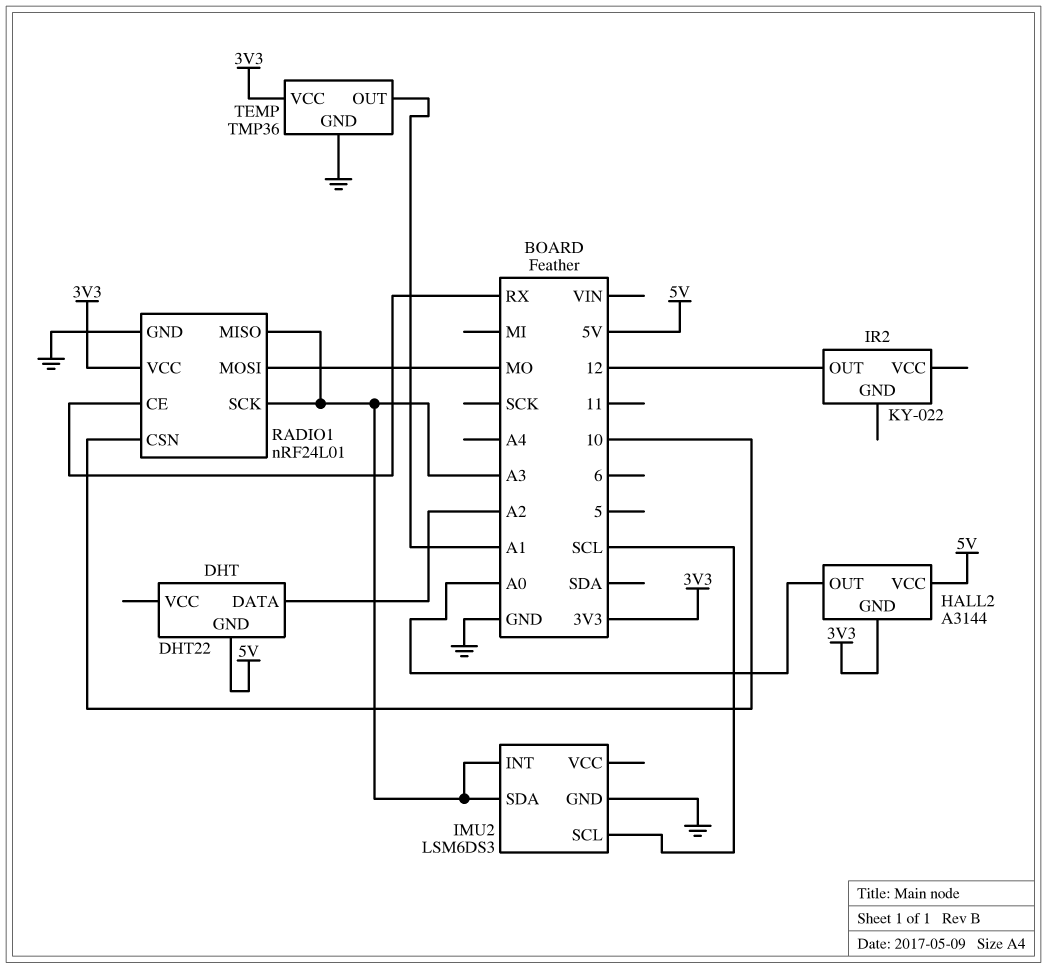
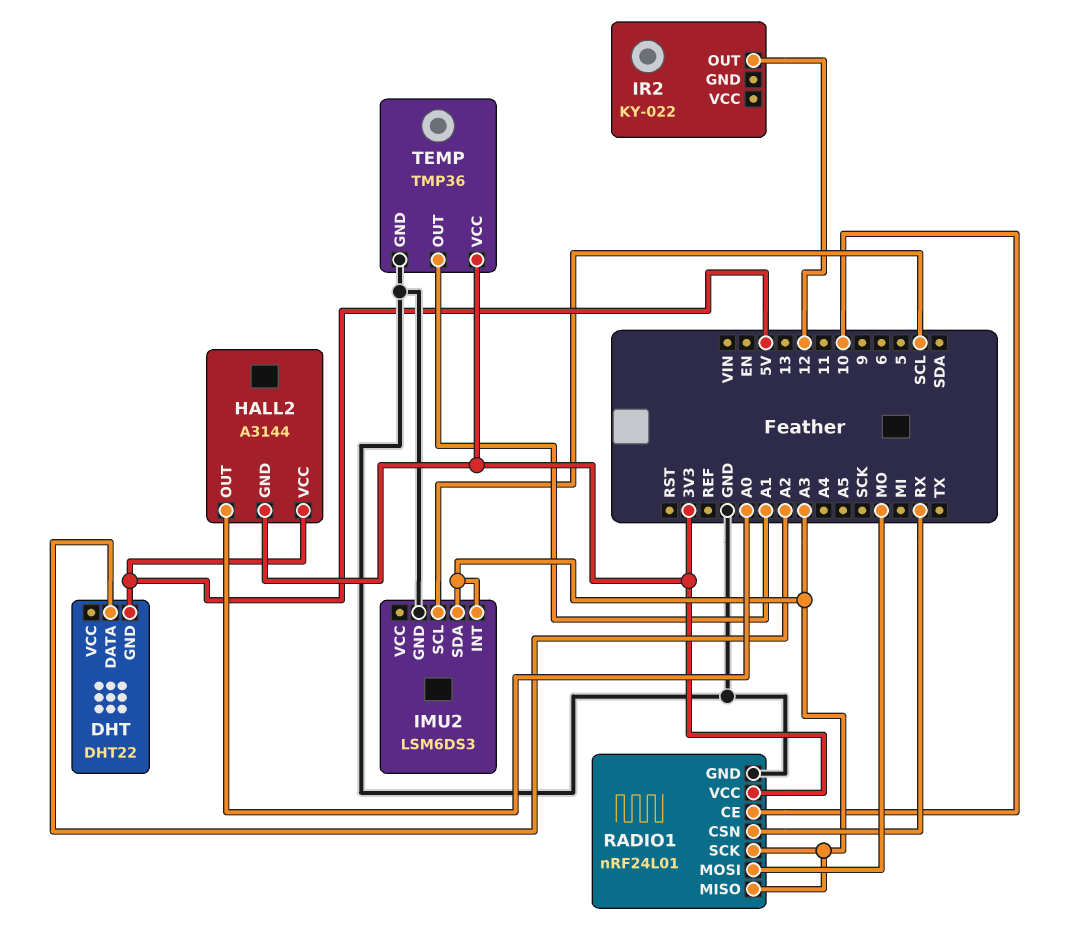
RADIO1 pin CE: RX -> 10
RADIO1 pin CSN: 10 -> RX

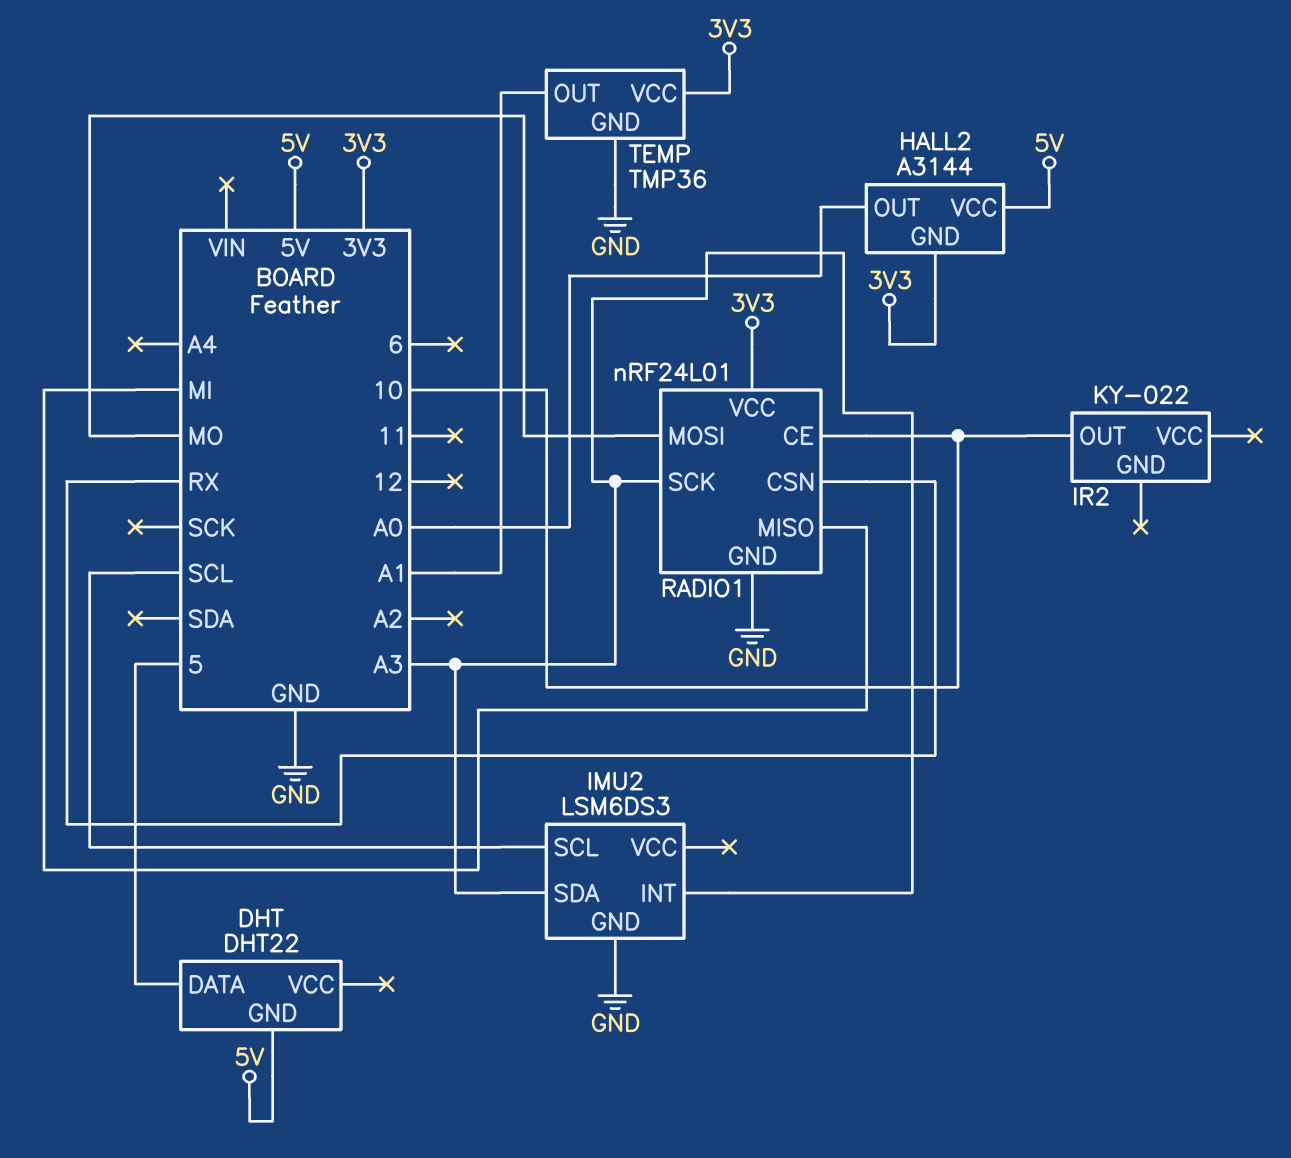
DHT pin DATA: A2 -> 5
IR2 pin OUT: 12 -> 10
RADIO1 pin MISO: A3 -> MI

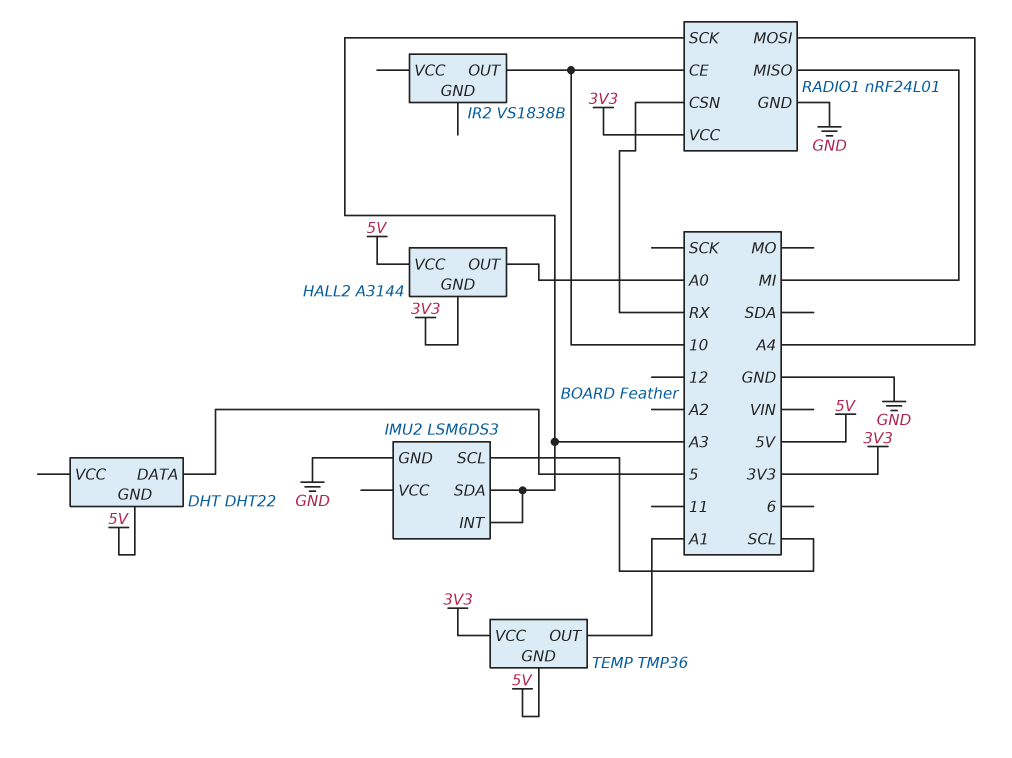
IR2: KY-022 -> VS1838B
RADIO1 pin MOSI: MO -> A4
TEMP pin GND: GND -> 5V

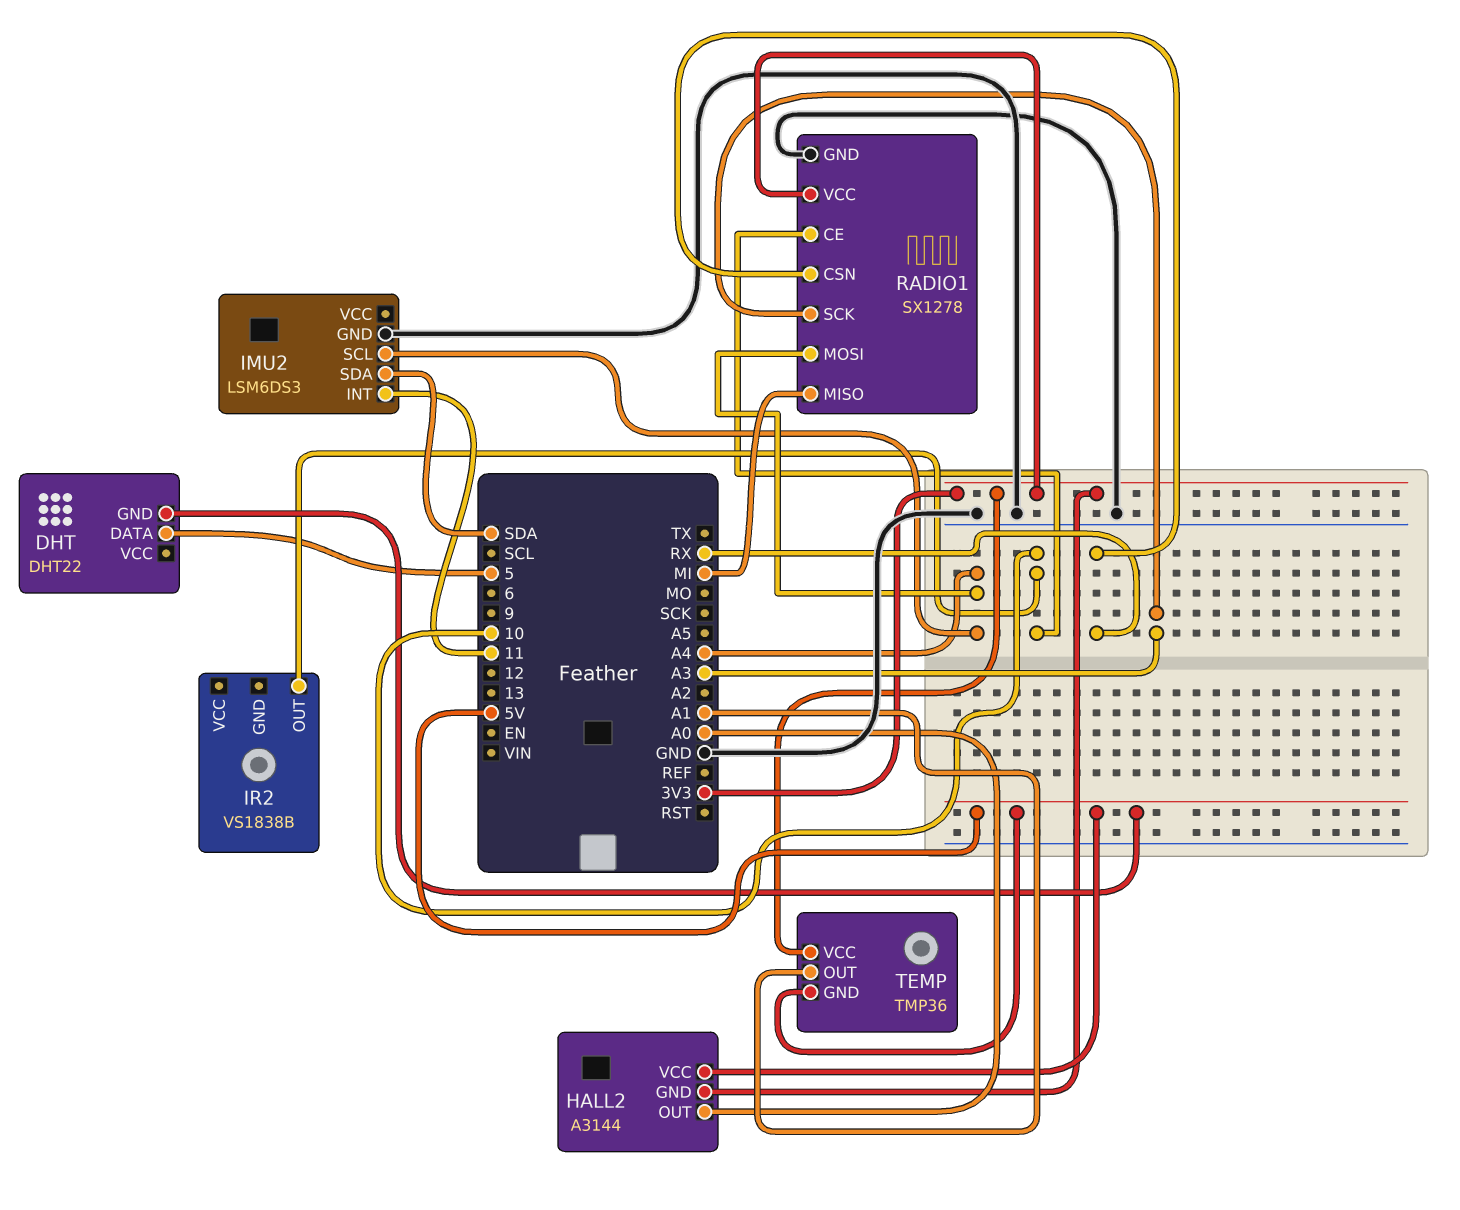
IMU2 pin INT: A3 -> 11
IMU2 pin SCL: SCL -> A4
IMU2 pin SDA: A3 -> SDA
RADIO1: nRF24L01 -> SX1278

